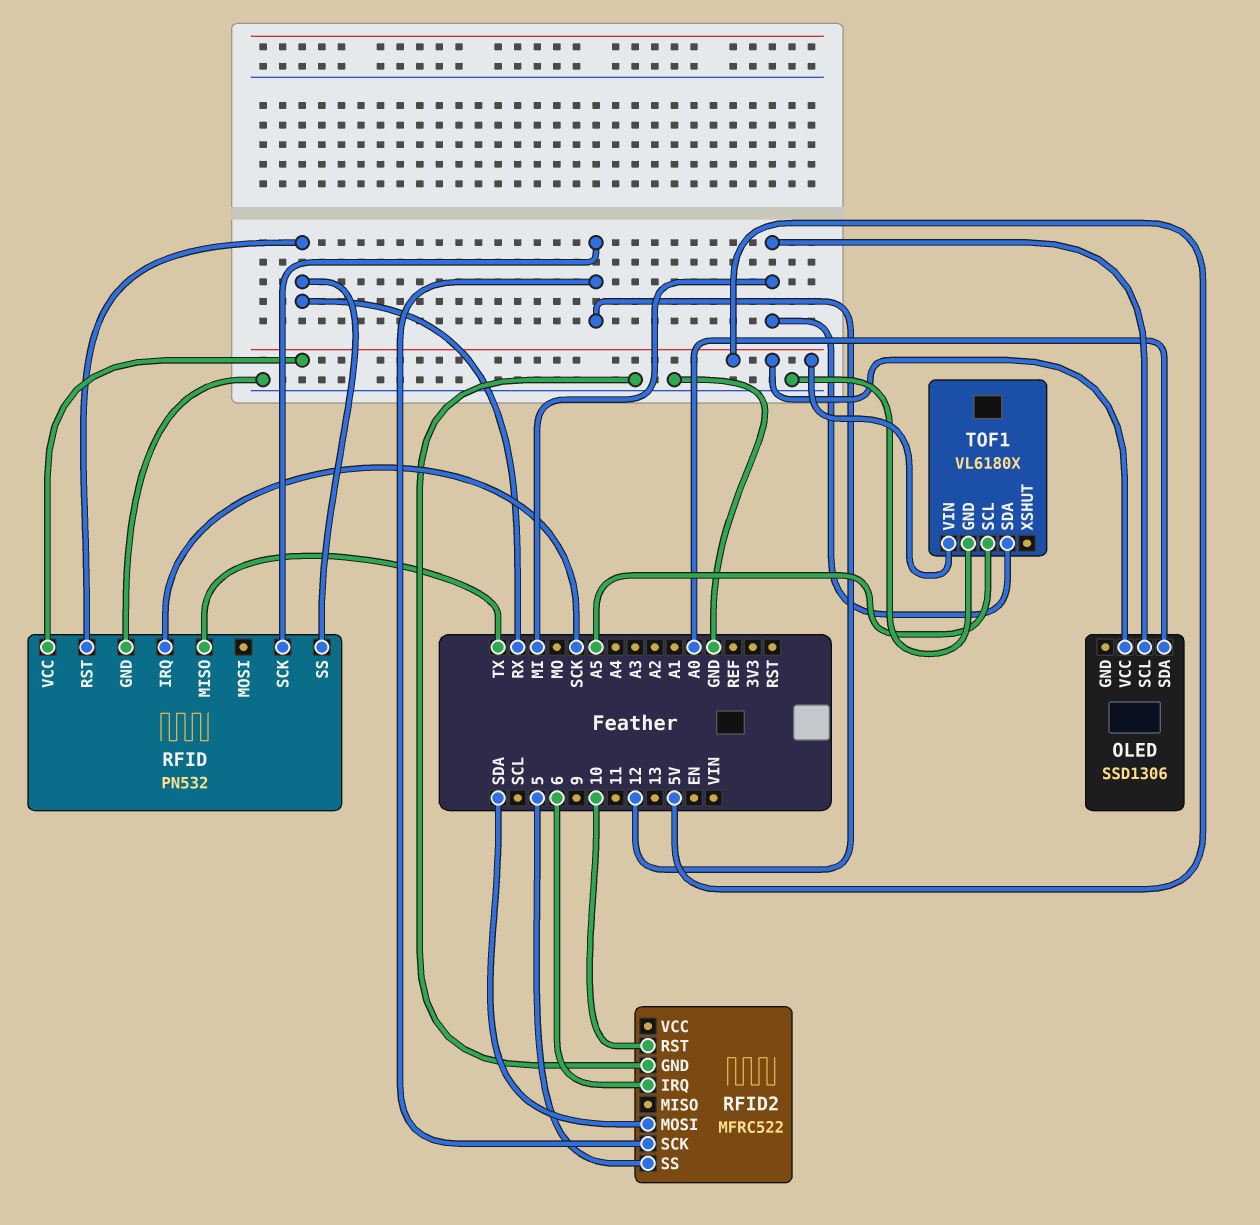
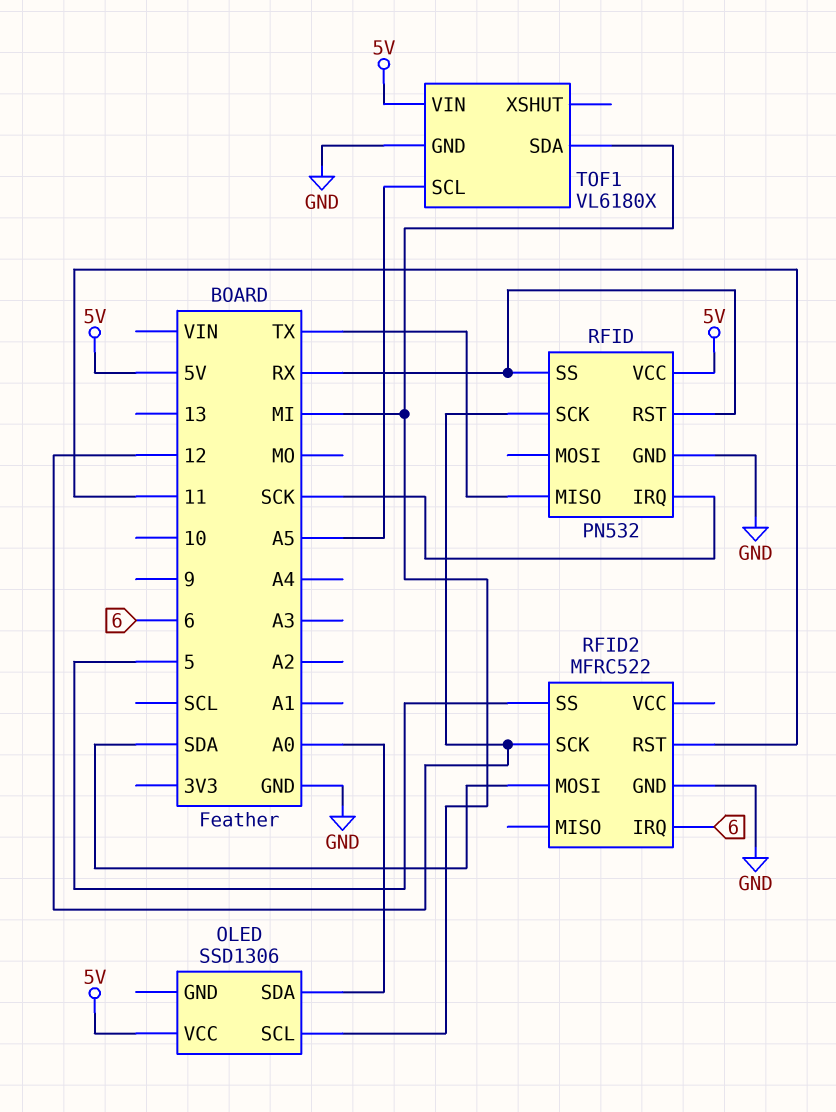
RFID2 pin RST: 10 -> 11

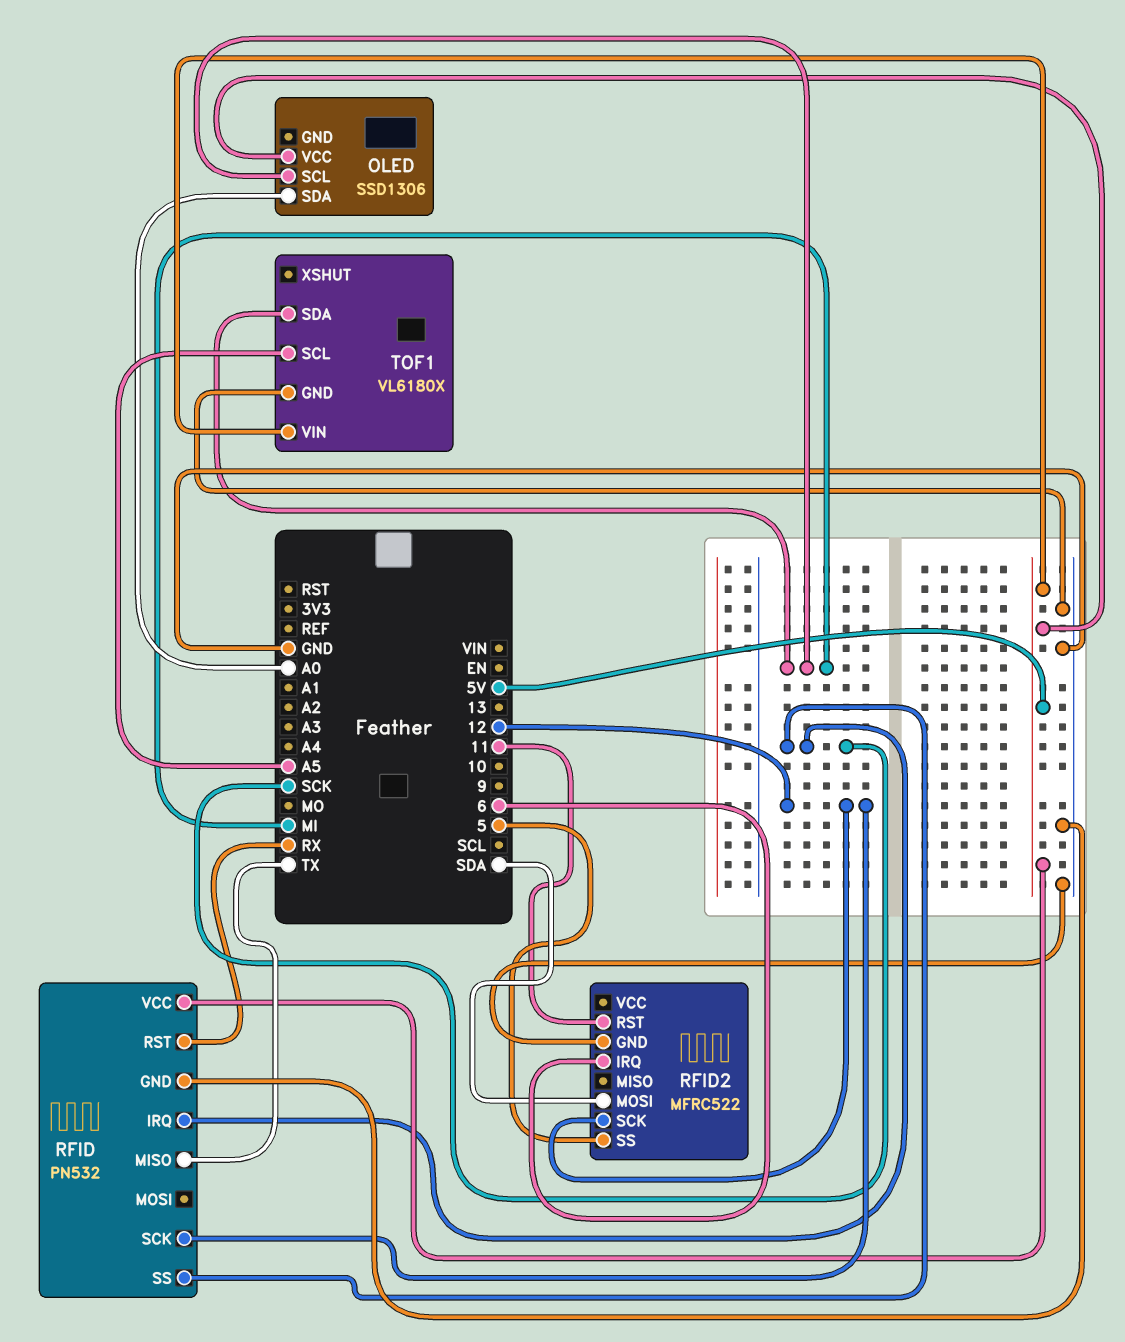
RFID pin SS: RX -> SCK

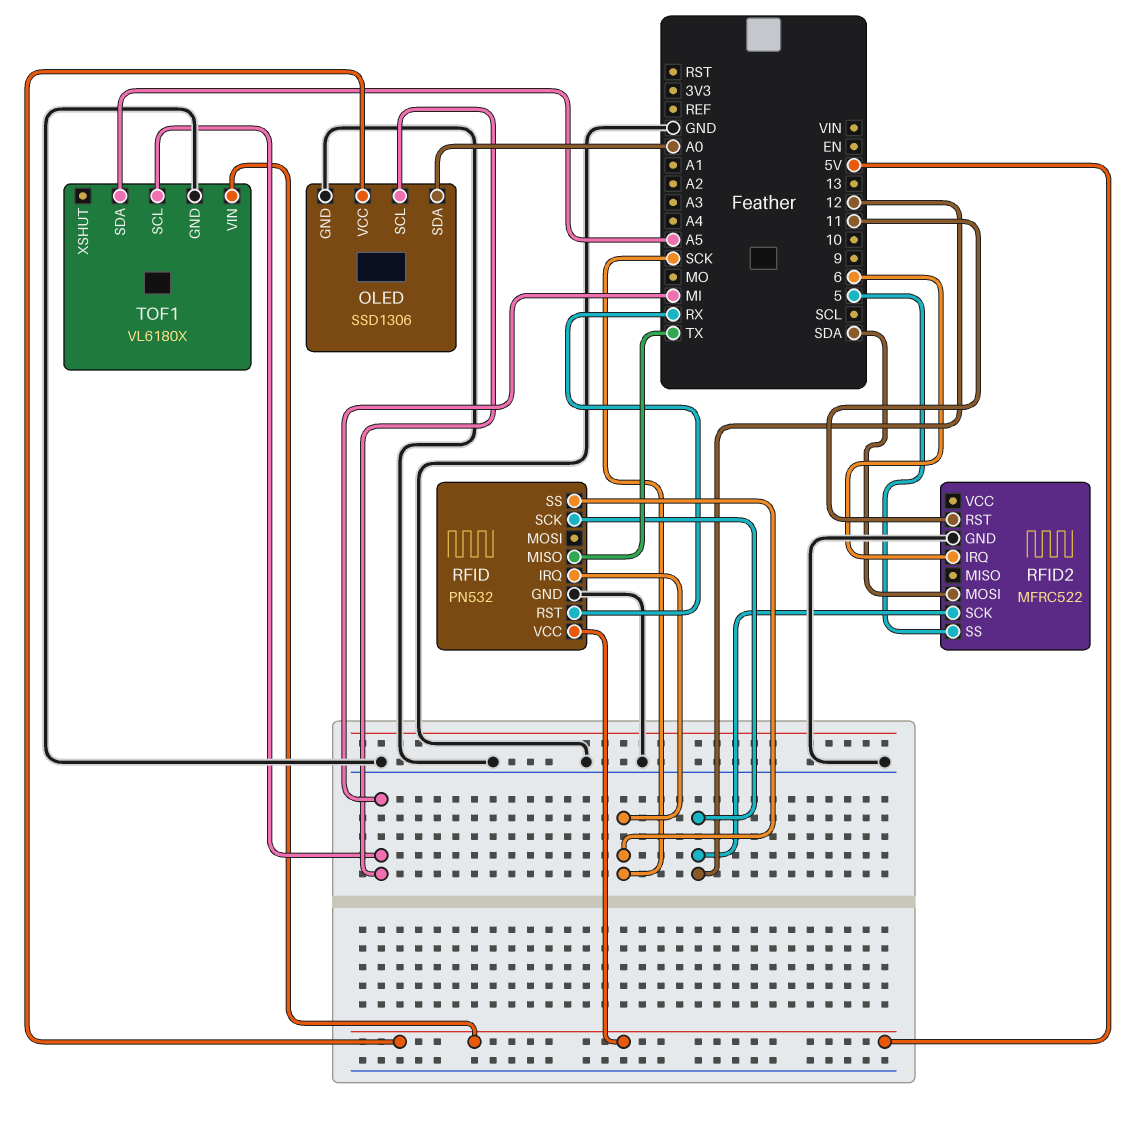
OLED pin GND: none -> GND
TOF1 pin SCL: A5 -> MI
TOF1 pin SDA: MI -> A5

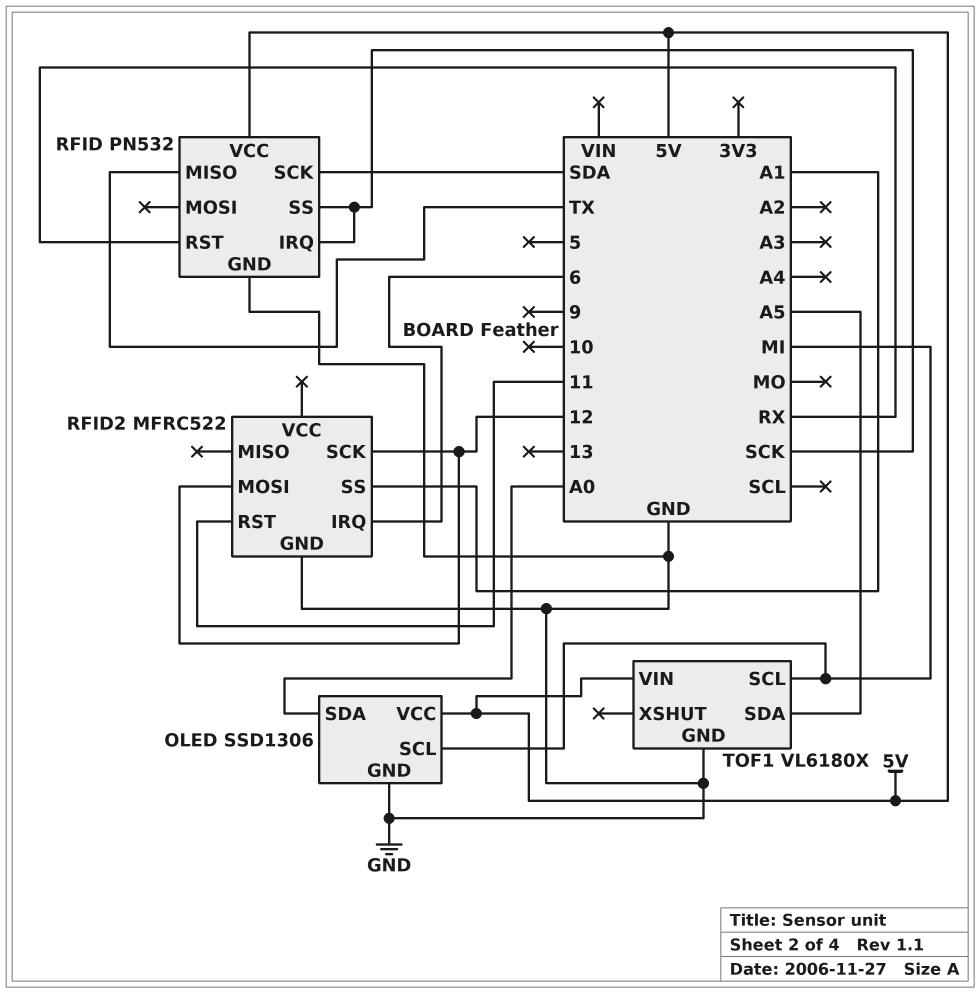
RFID pin SCK: 12 -> SDA
RFID2 pin MOSI: SDA -> 12
RFID2 pin SS: 5 -> A1

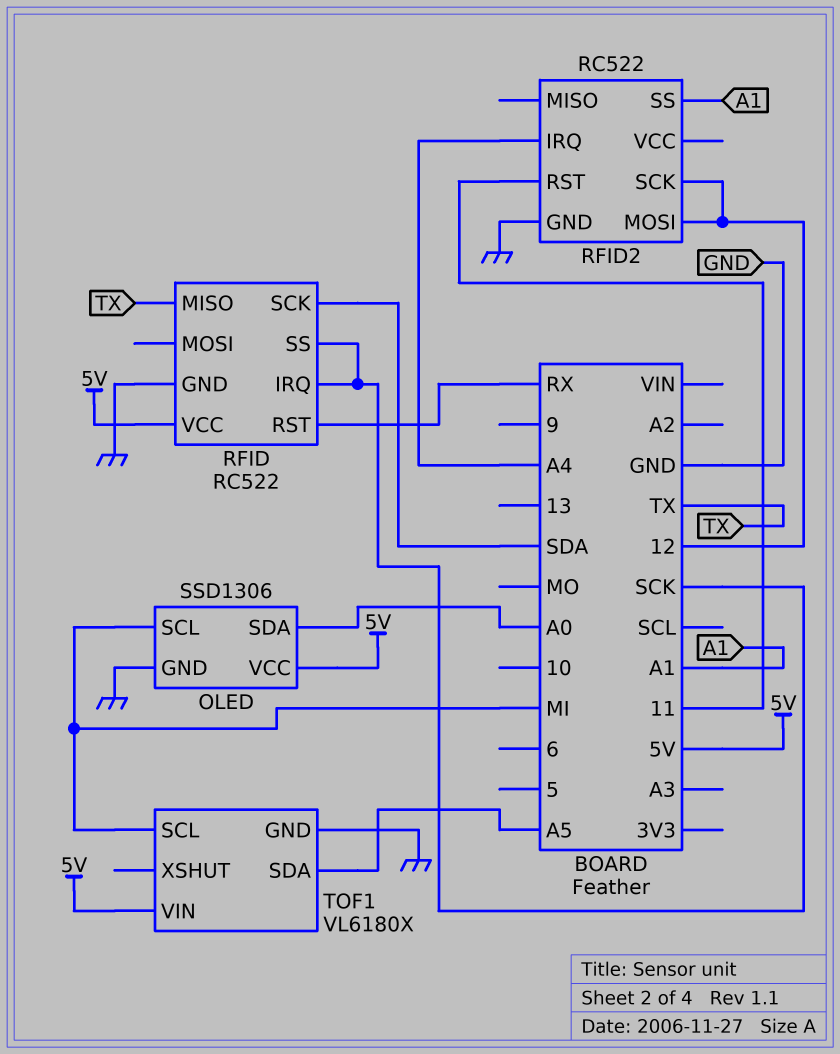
RFID: PN532 -> RC522
RFID2: MFRC522 -> RC522
RFID2 pin IRQ: 6 -> A4

